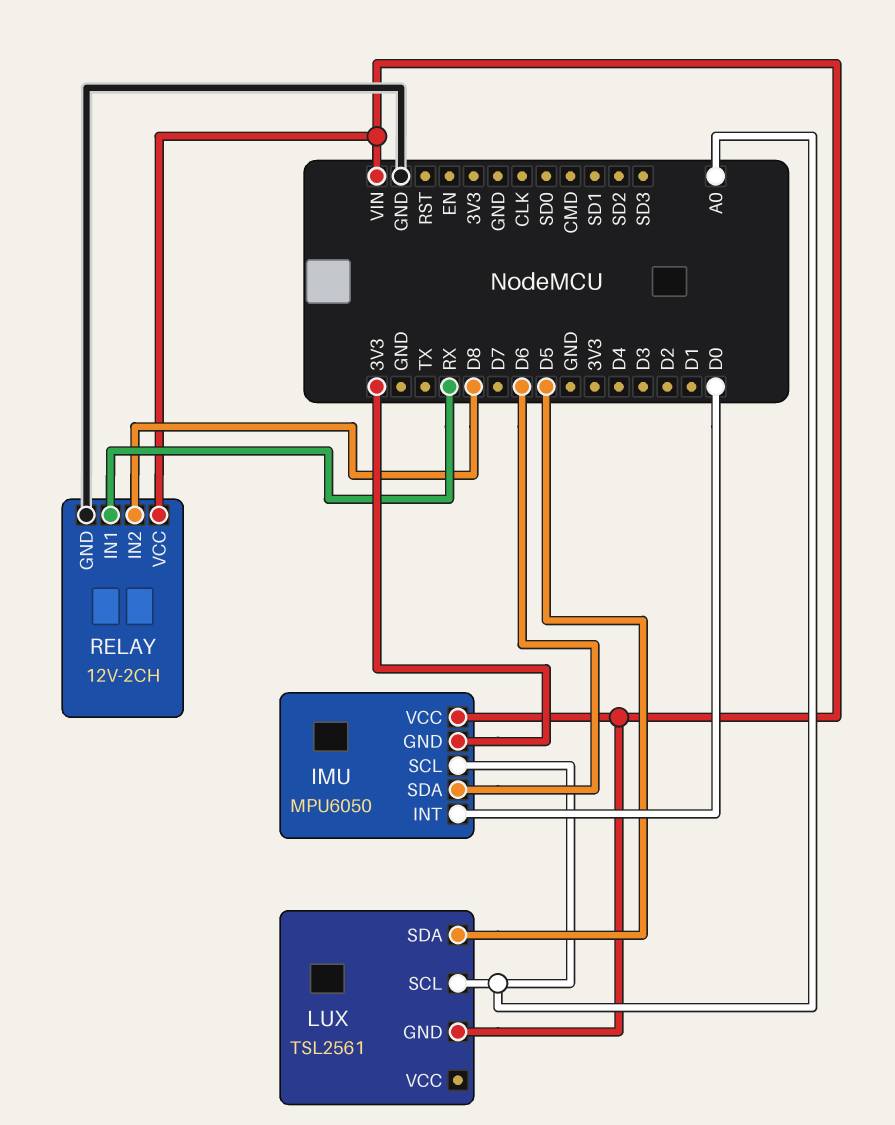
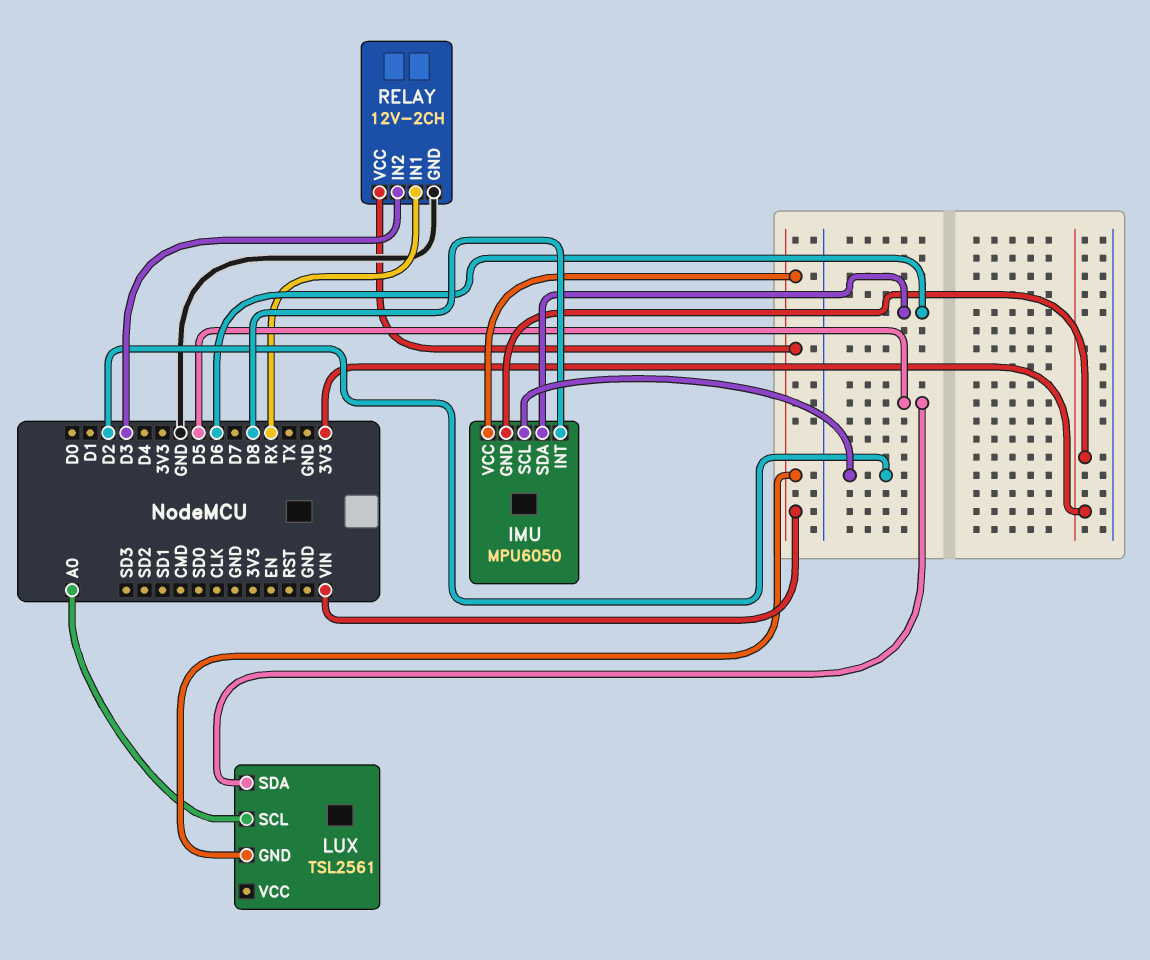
IMU pin INT: D0 -> D8
IMU pin SCL: A0 -> D2
RELAY pin IN2: D8 -> D3

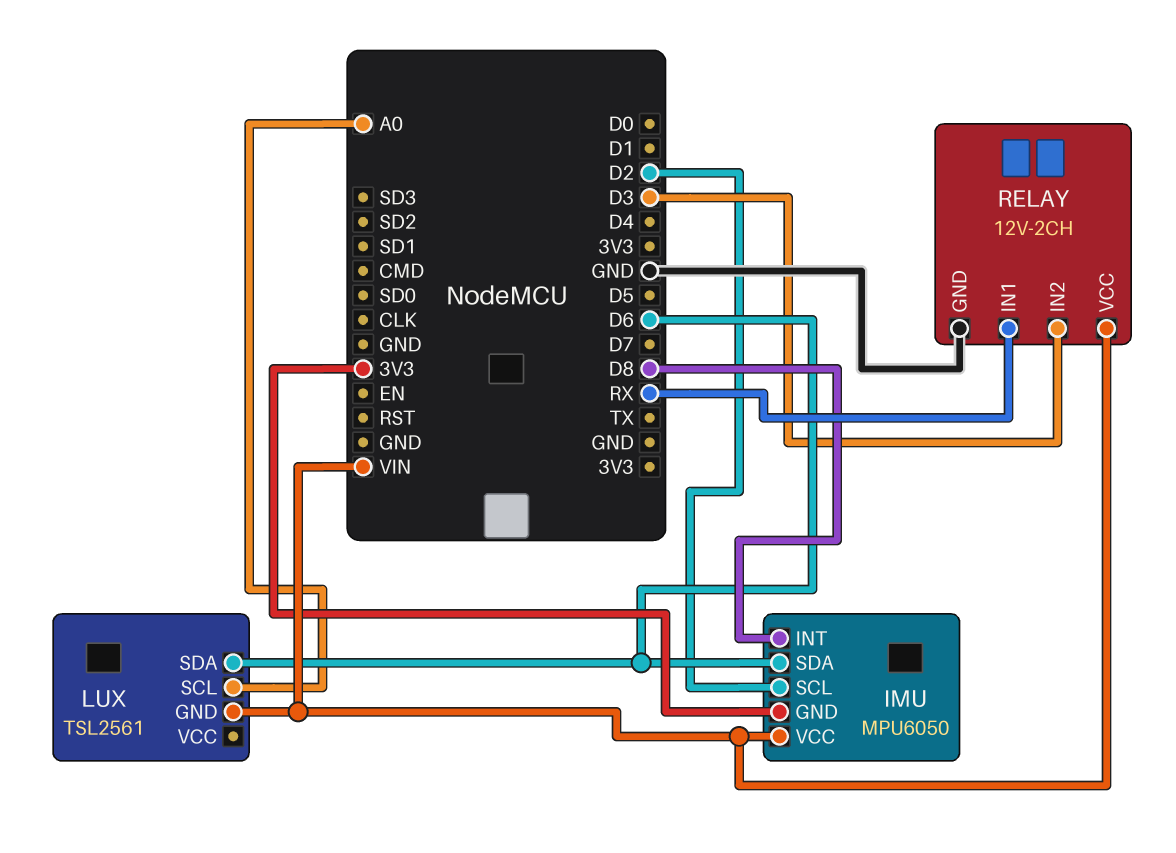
LUX pin SDA: D5 -> D6

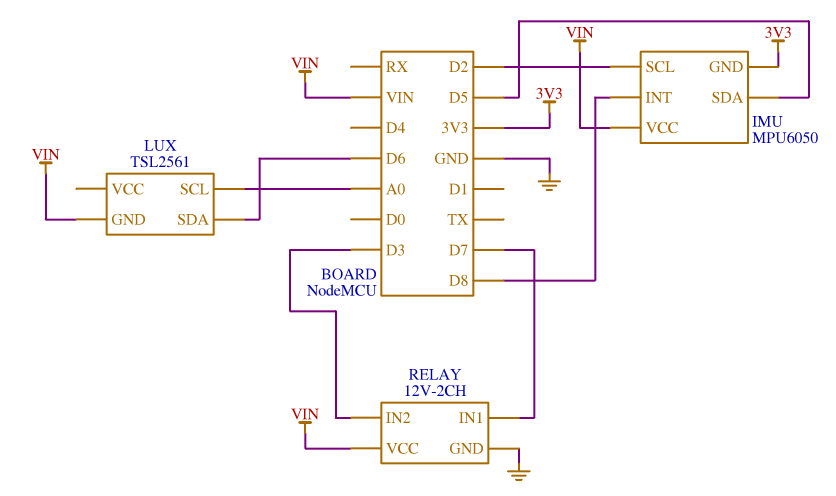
IMU pin SDA: D6 -> D5
RELAY pin IN1: RX -> D7

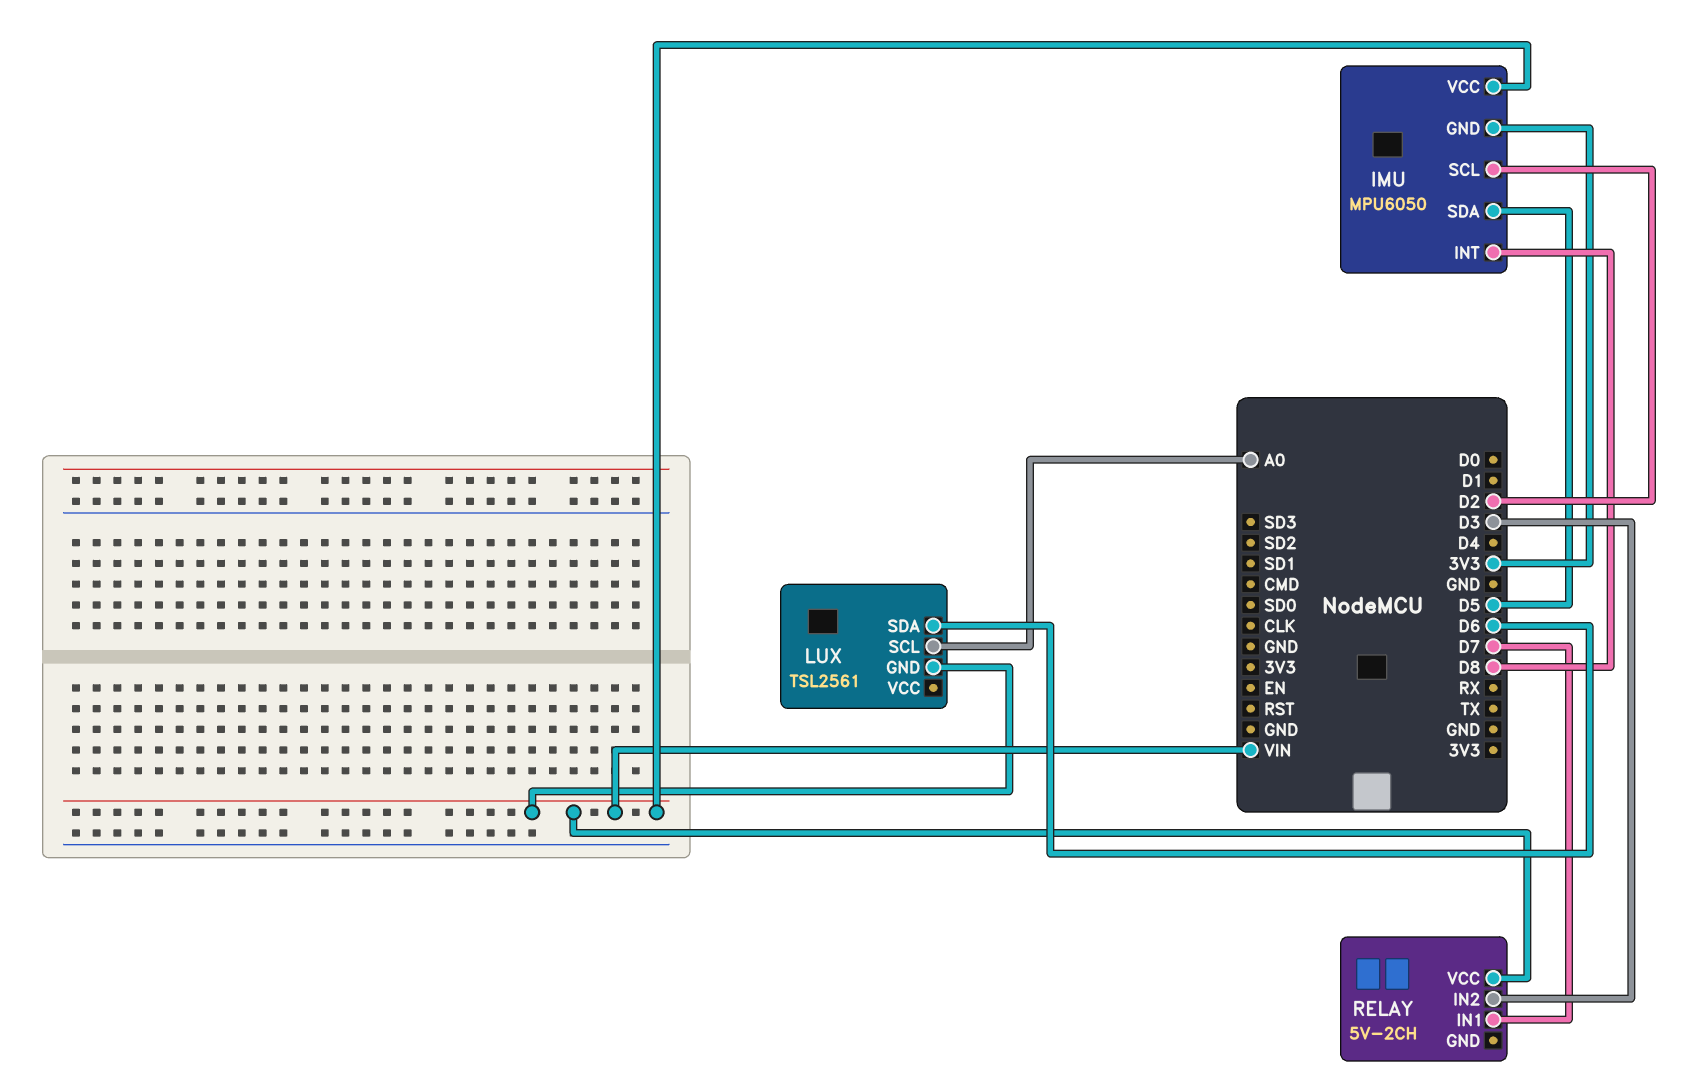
RELAY: 12V-2CH -> 5V-2CH
RELAY pin GND: GND -> none

